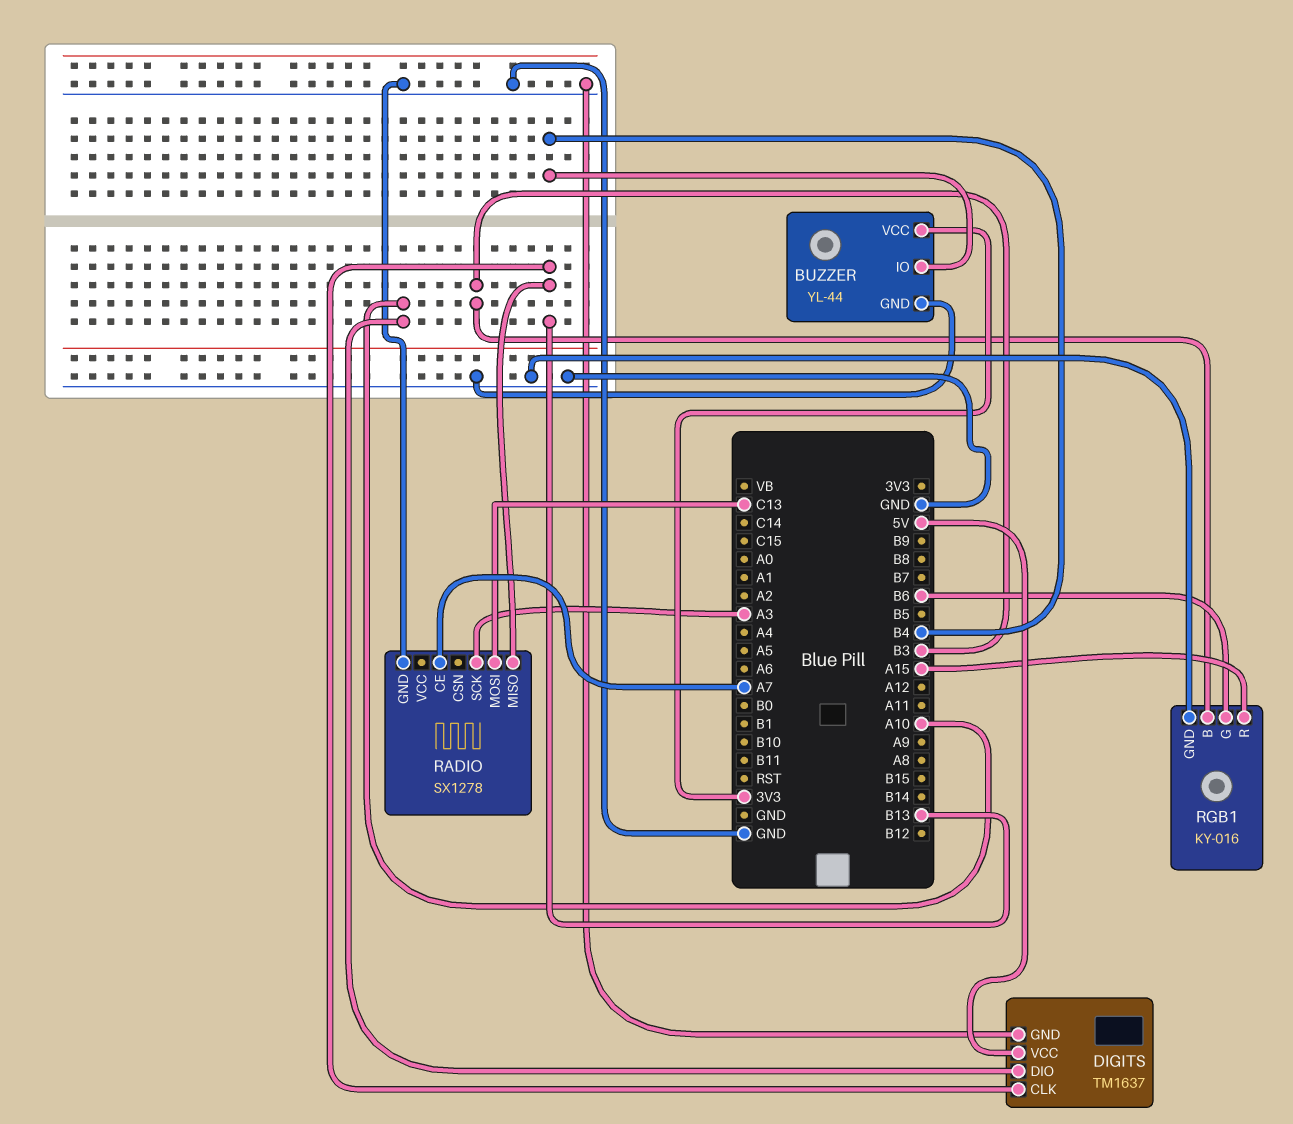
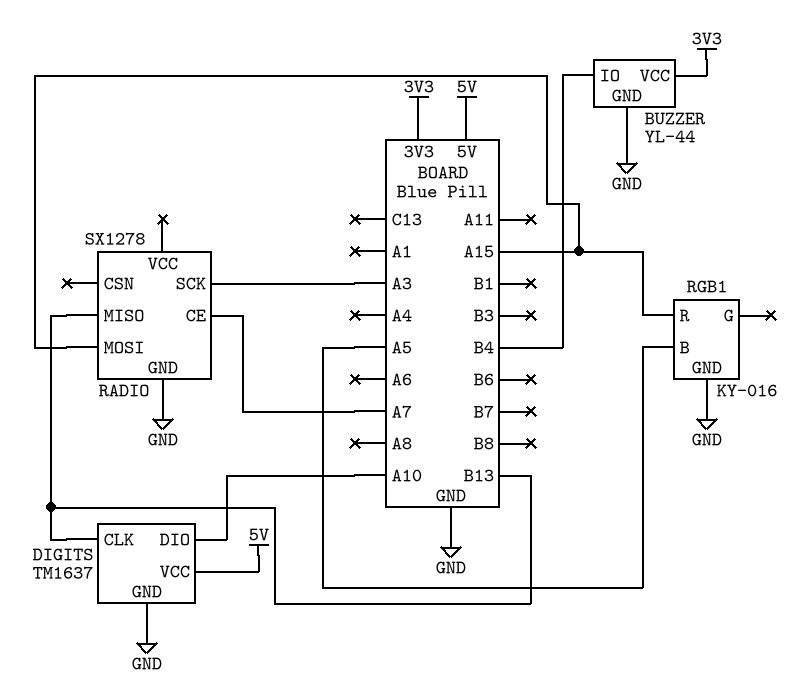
RADIO pin MOSI: C13 -> A15
RGB1 pin B: B3 -> A5
RGB1 pin G: B6 -> none

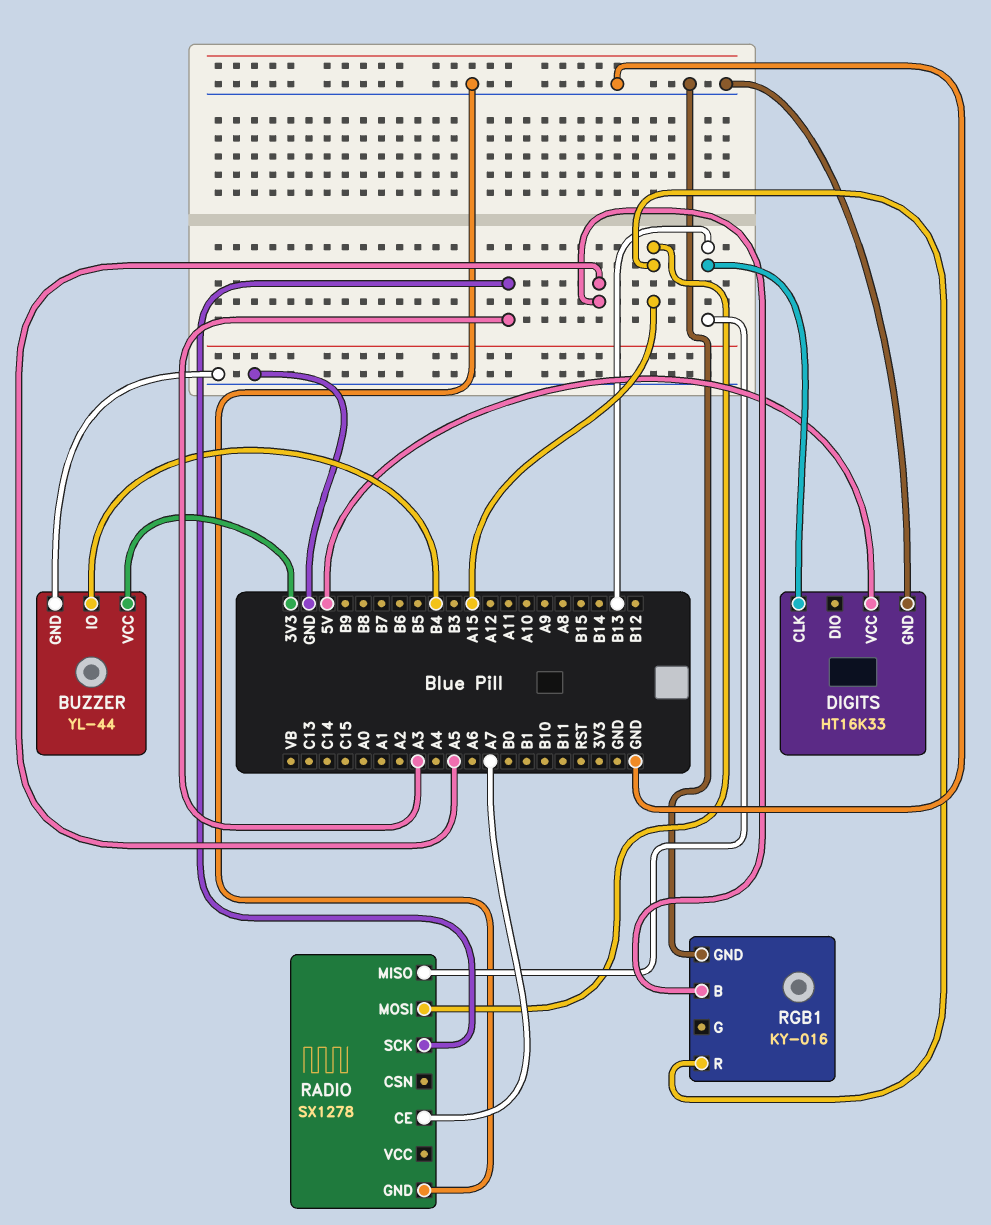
DIGITS: TM1637 -> HT16K33
DIGITS pin DIO: A10 -> none

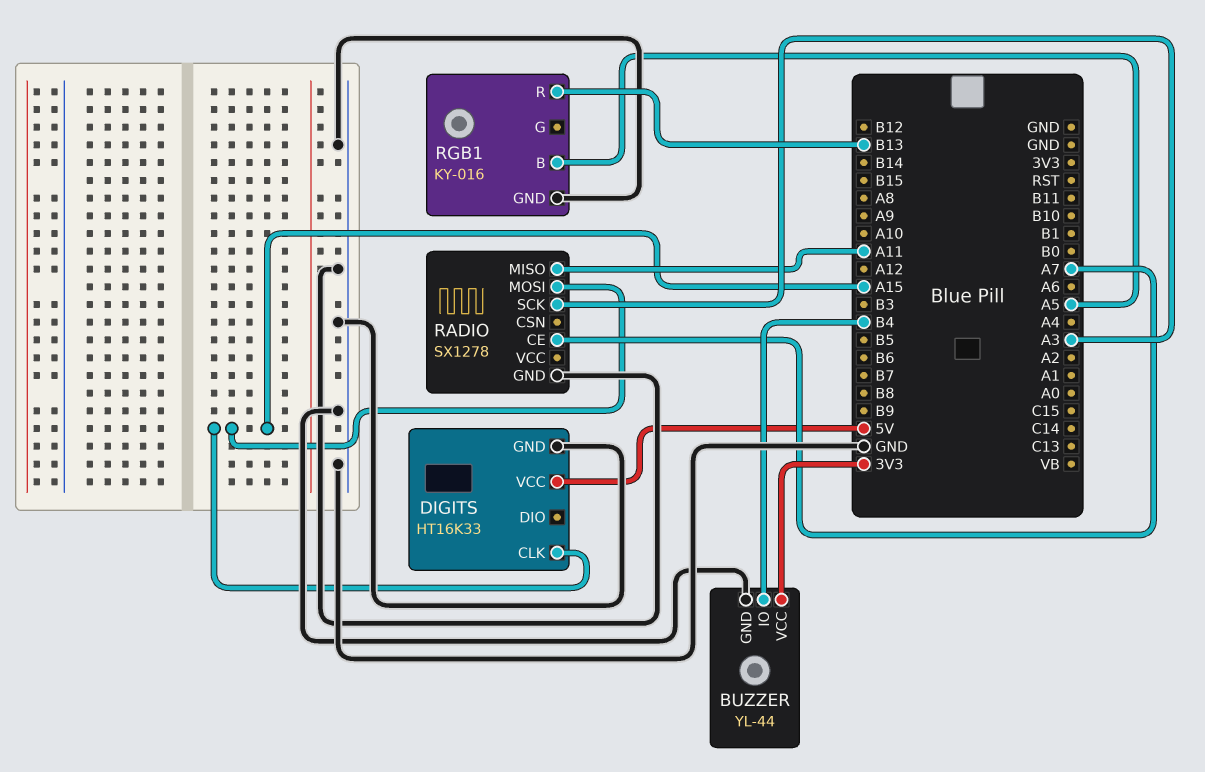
DIGITS pin CLK: B13 -> A15
RADIO pin MISO: B13 -> A11
RGB1 pin R: A15 -> B13

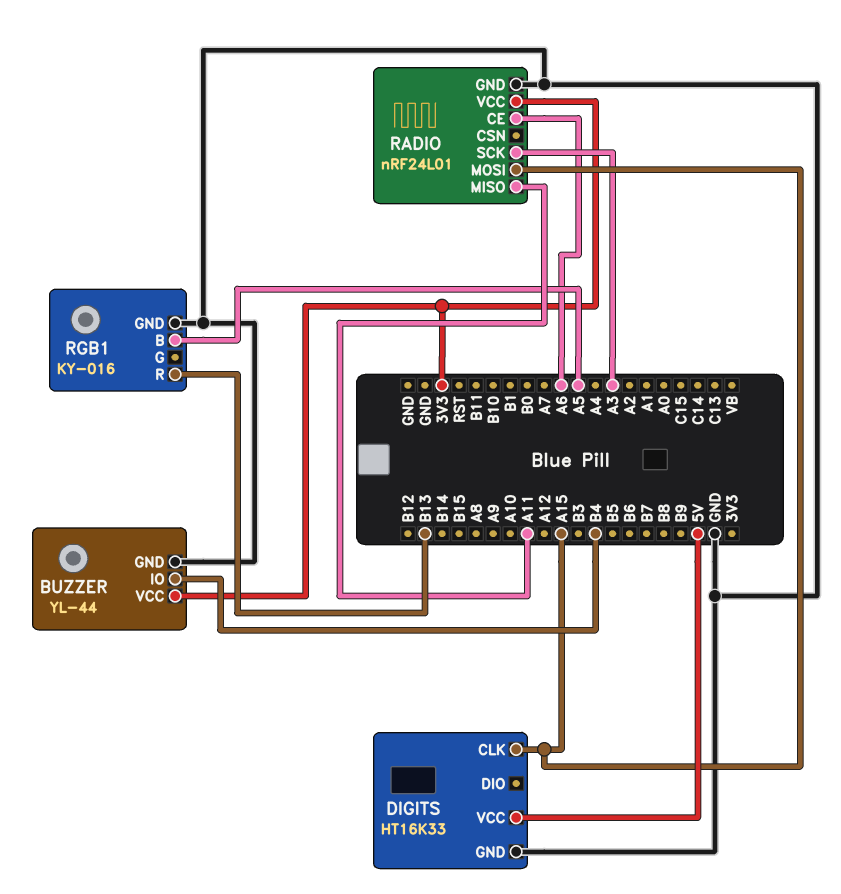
RADIO: SX1278 -> nRF24L01
RADIO pin CE: A7 -> A6
RADIO pin VCC: none -> 3V3

